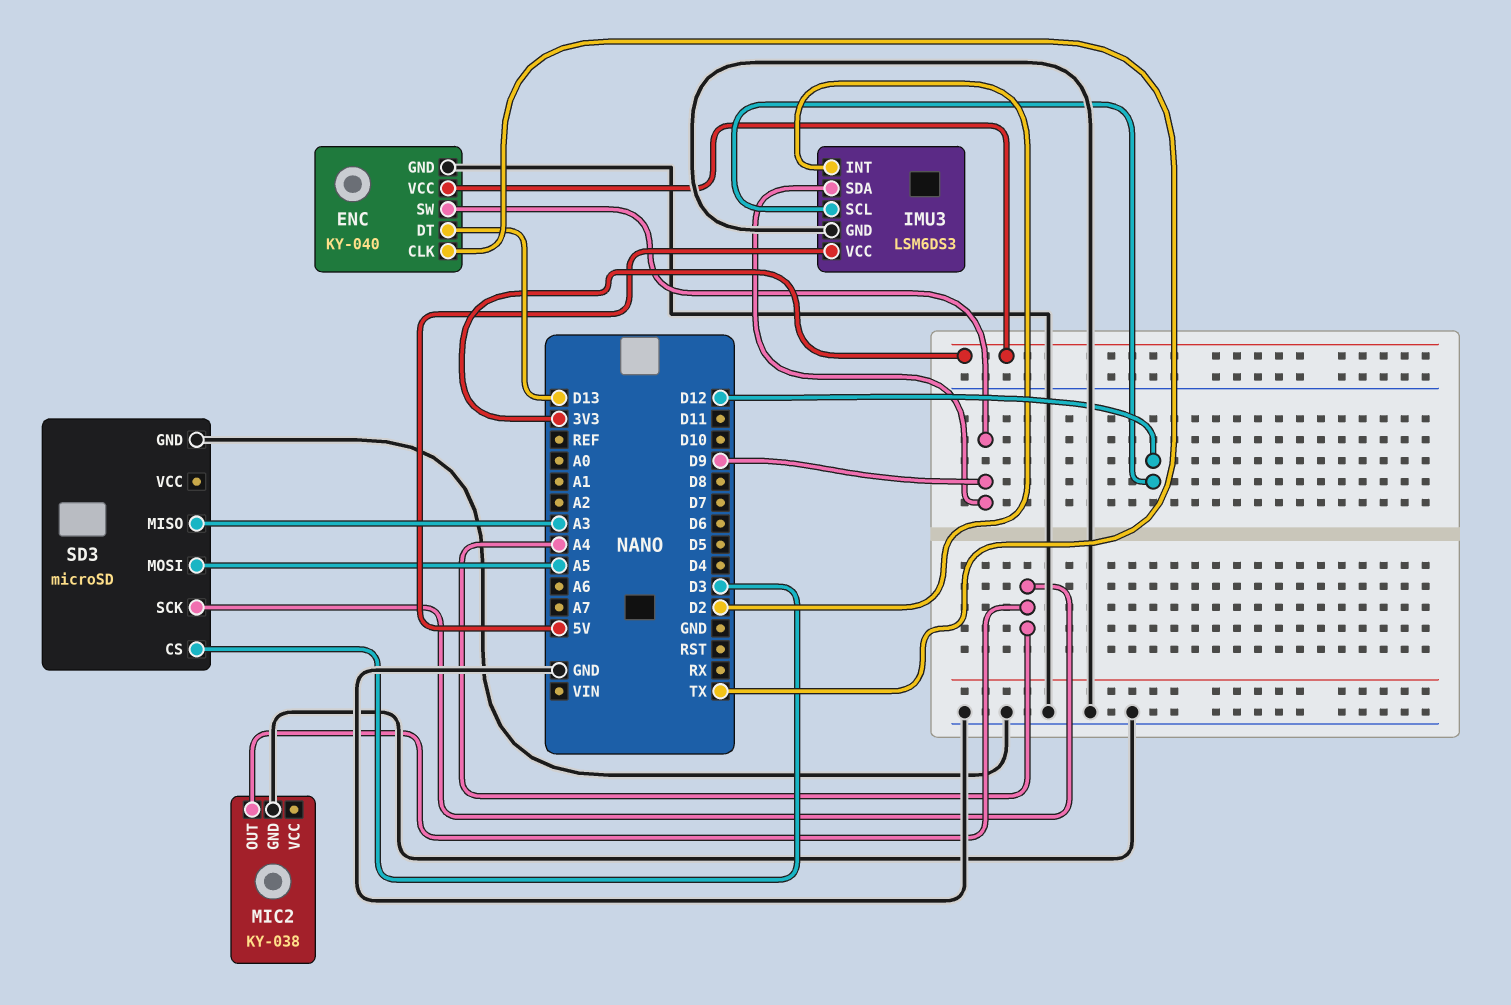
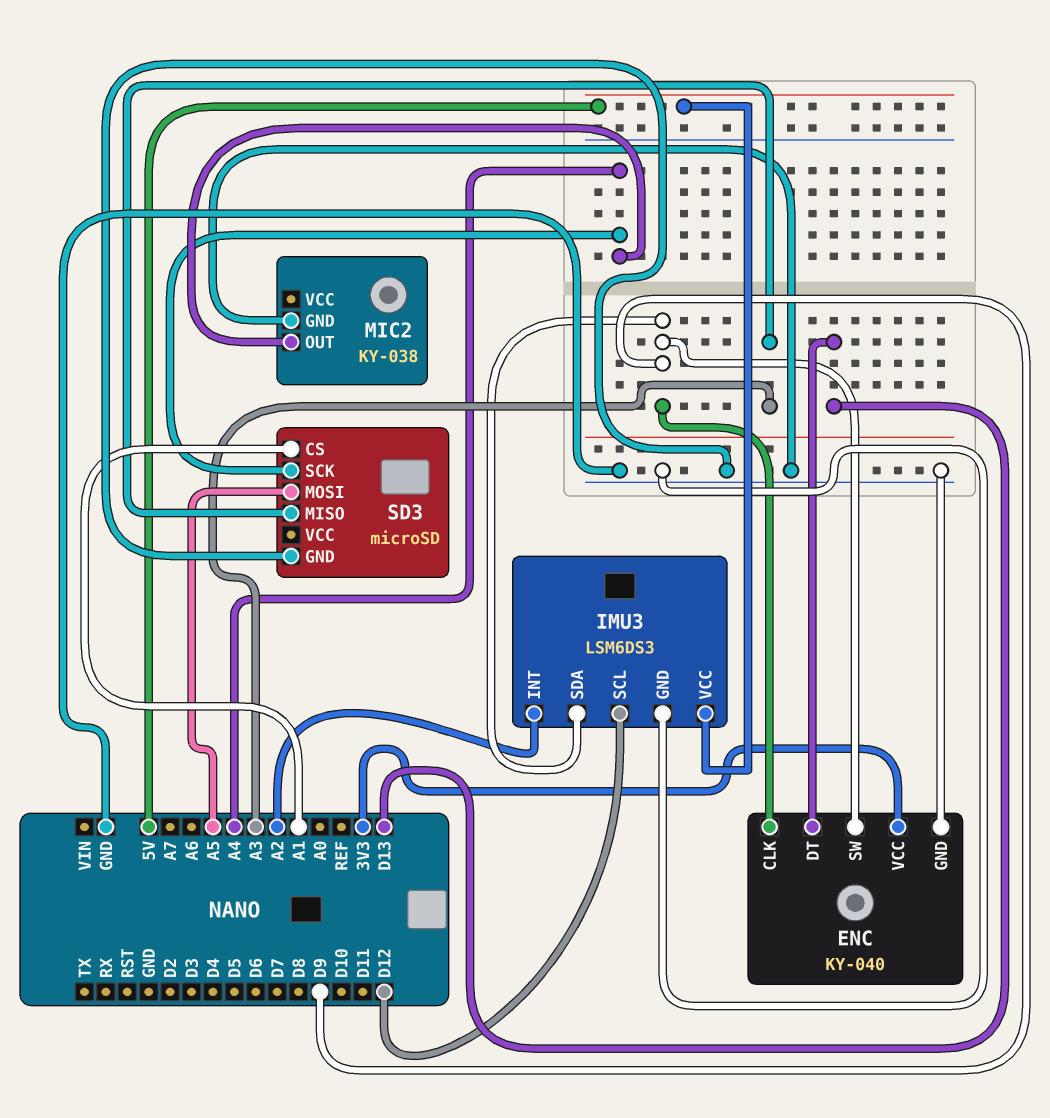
ENC pin CLK: TX -> D9
IMU3 pin INT: D2 -> A2
SD3 pin CS: D3 -> A1

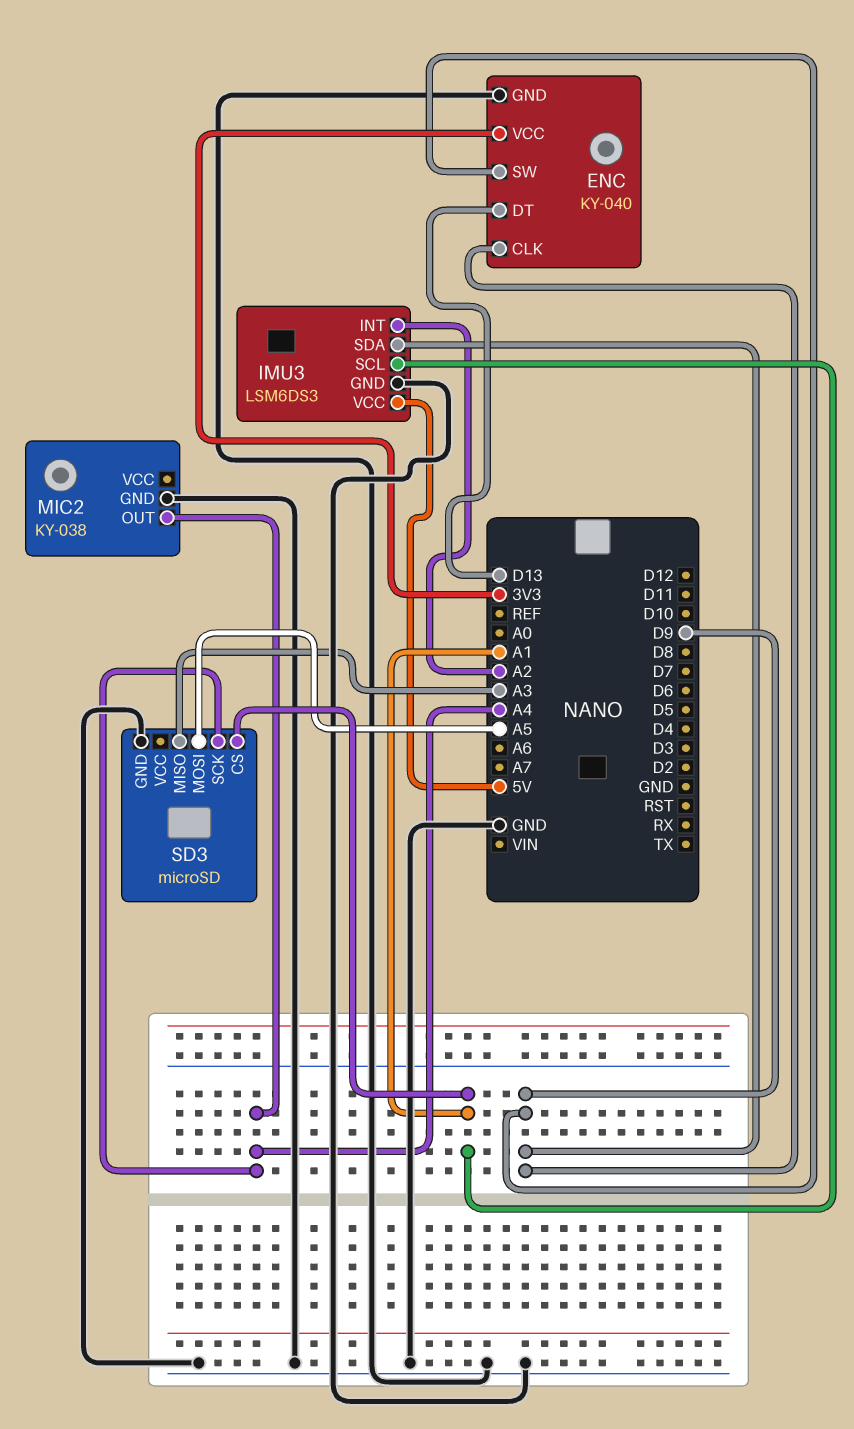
IMU3 pin SCL: D12 -> A1

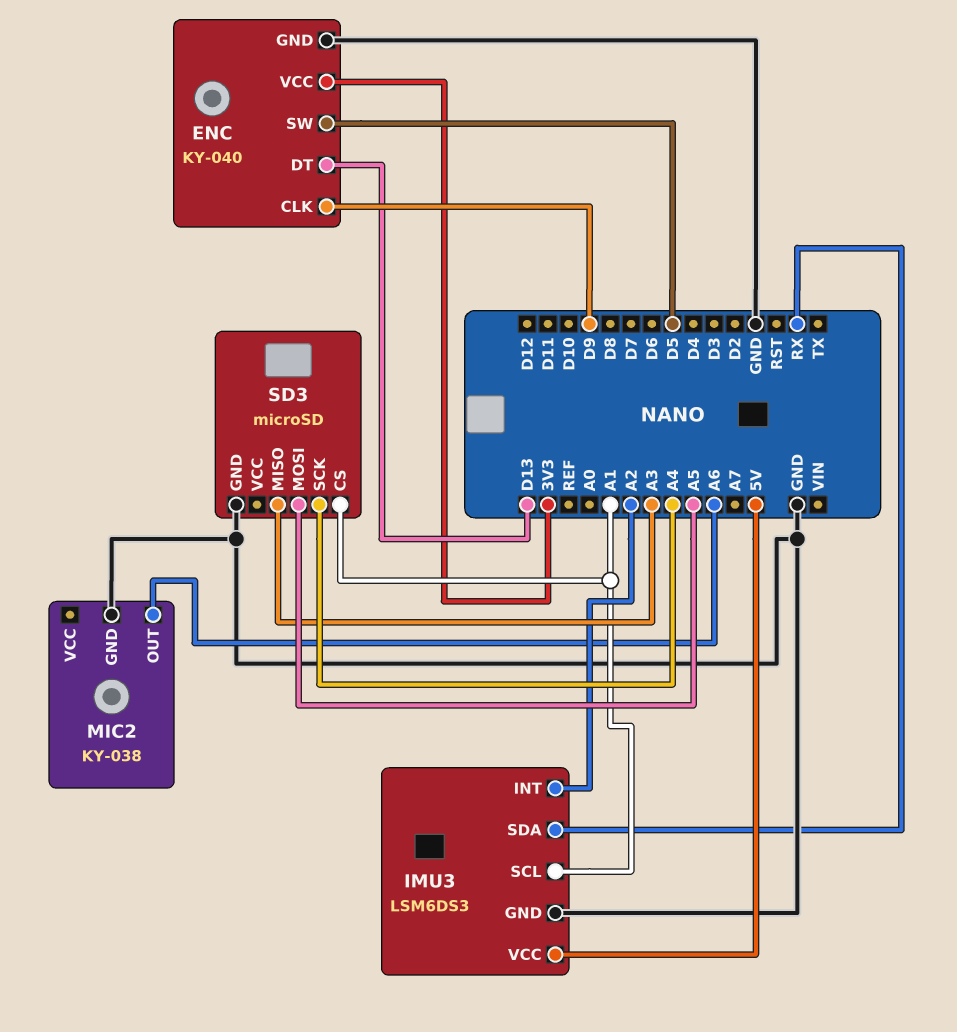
ENC pin SW: D9 -> D5
IMU3 pin SDA: D9 -> RX
MIC2 pin OUT: A4 -> A6

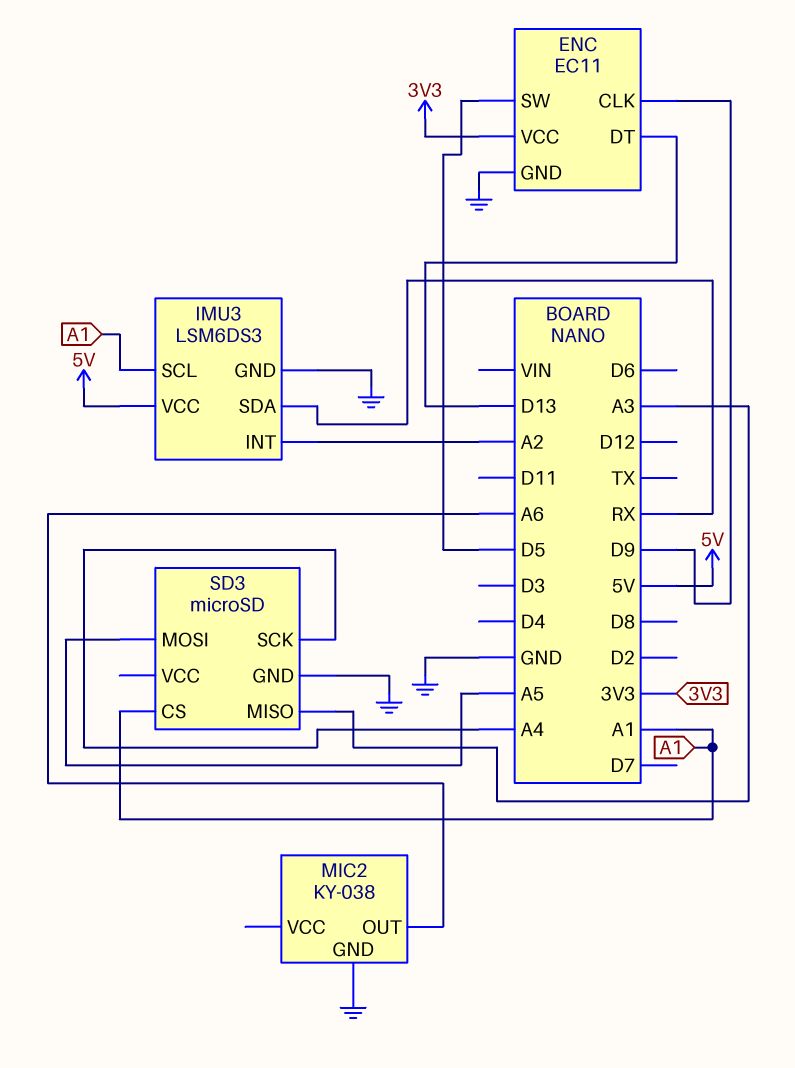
ENC: KY-040 -> EC11

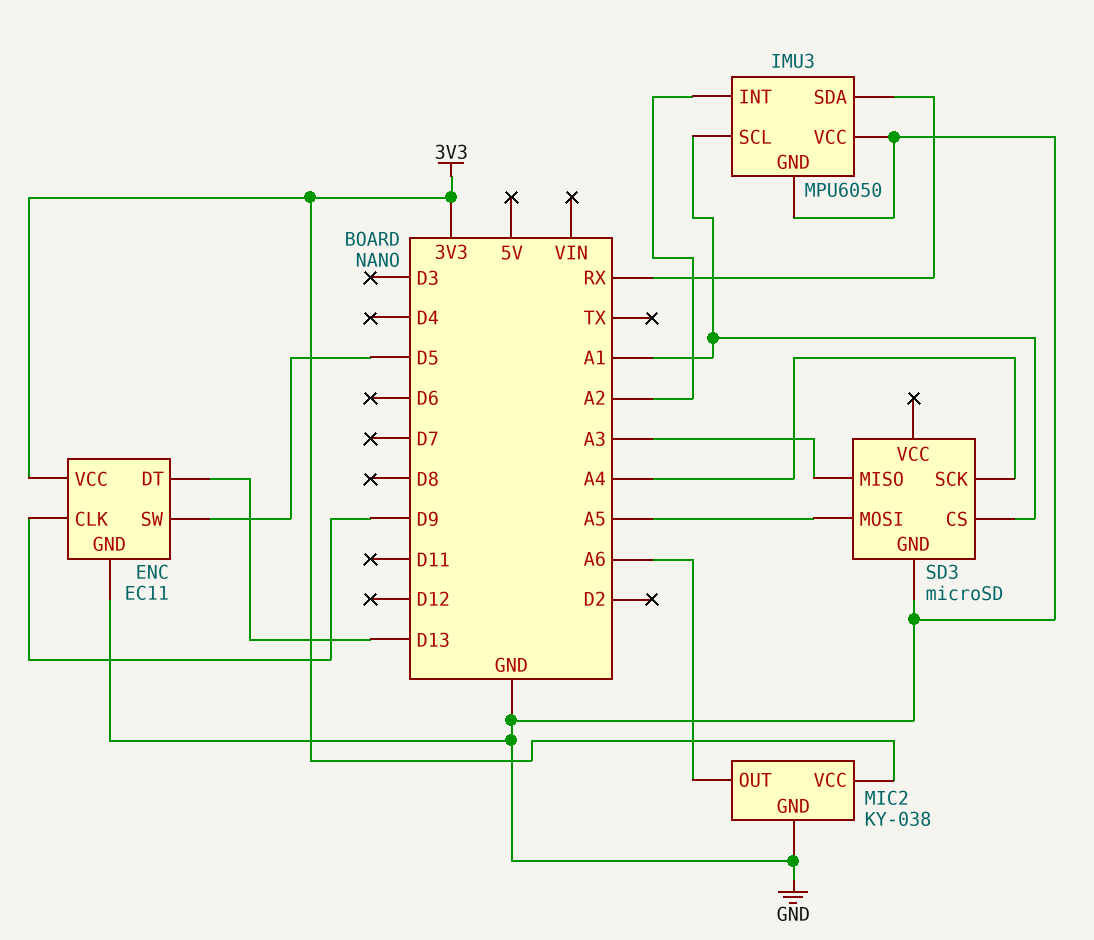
IMU3: LSM6DS3 -> MPU6050
IMU3 pin VCC: 5V -> GND
MIC2 pin VCC: none -> 3V3

